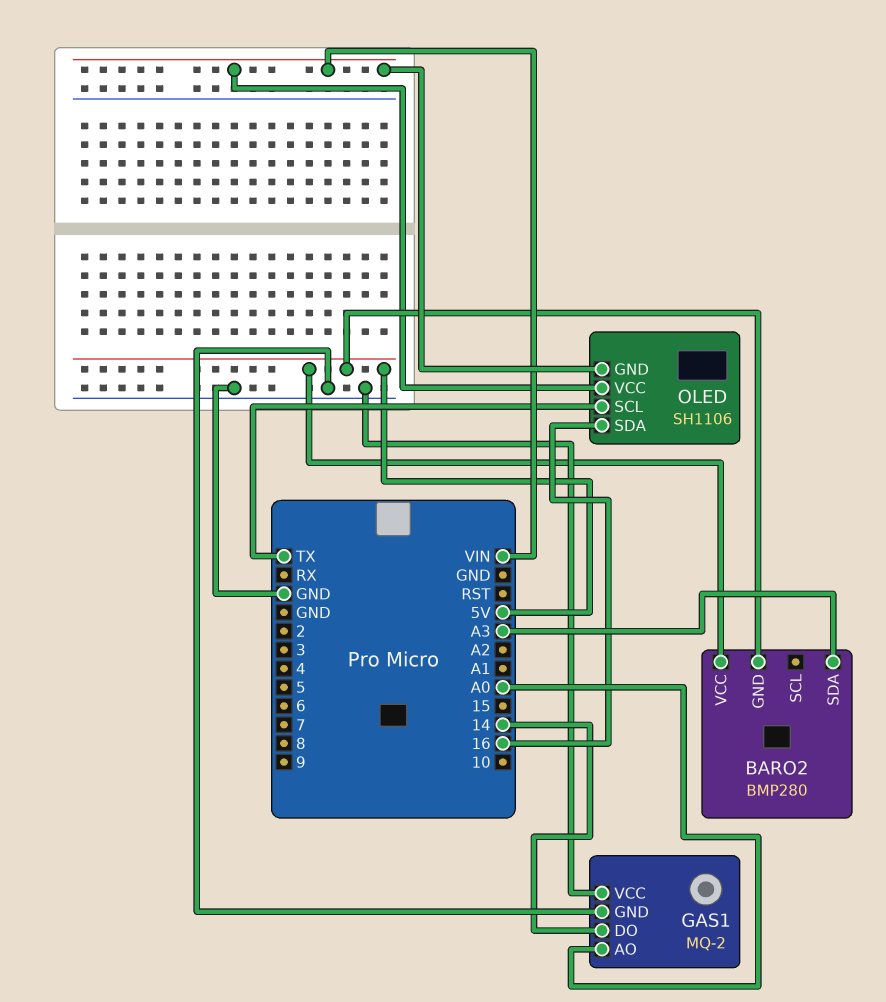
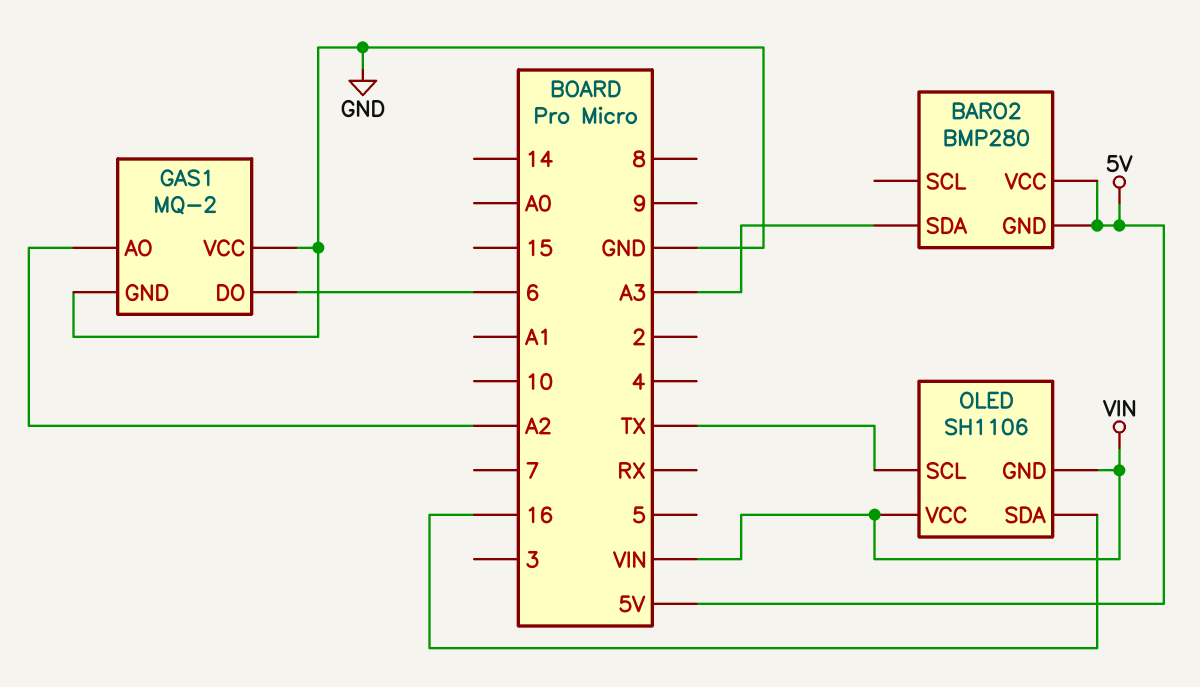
GAS1 pin AO: A0 -> A2
GAS1 pin DO: 14 -> 6

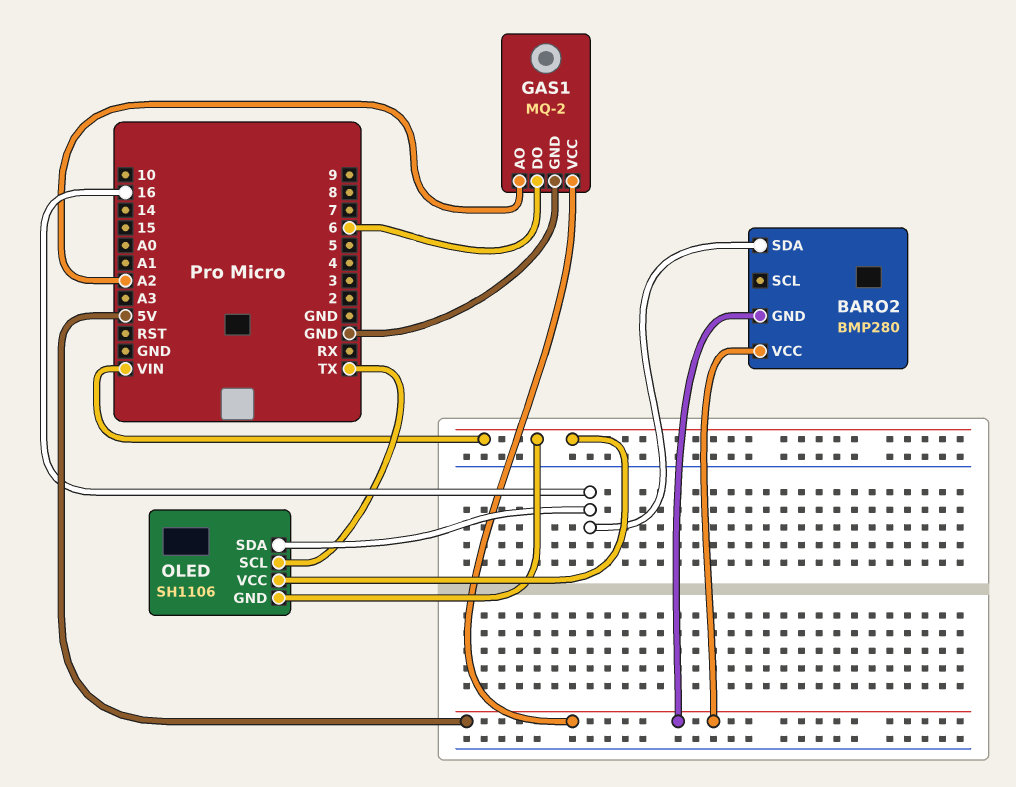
BARO2 pin SDA: A3 -> 16
GAS1 pin VCC: GND -> 5V

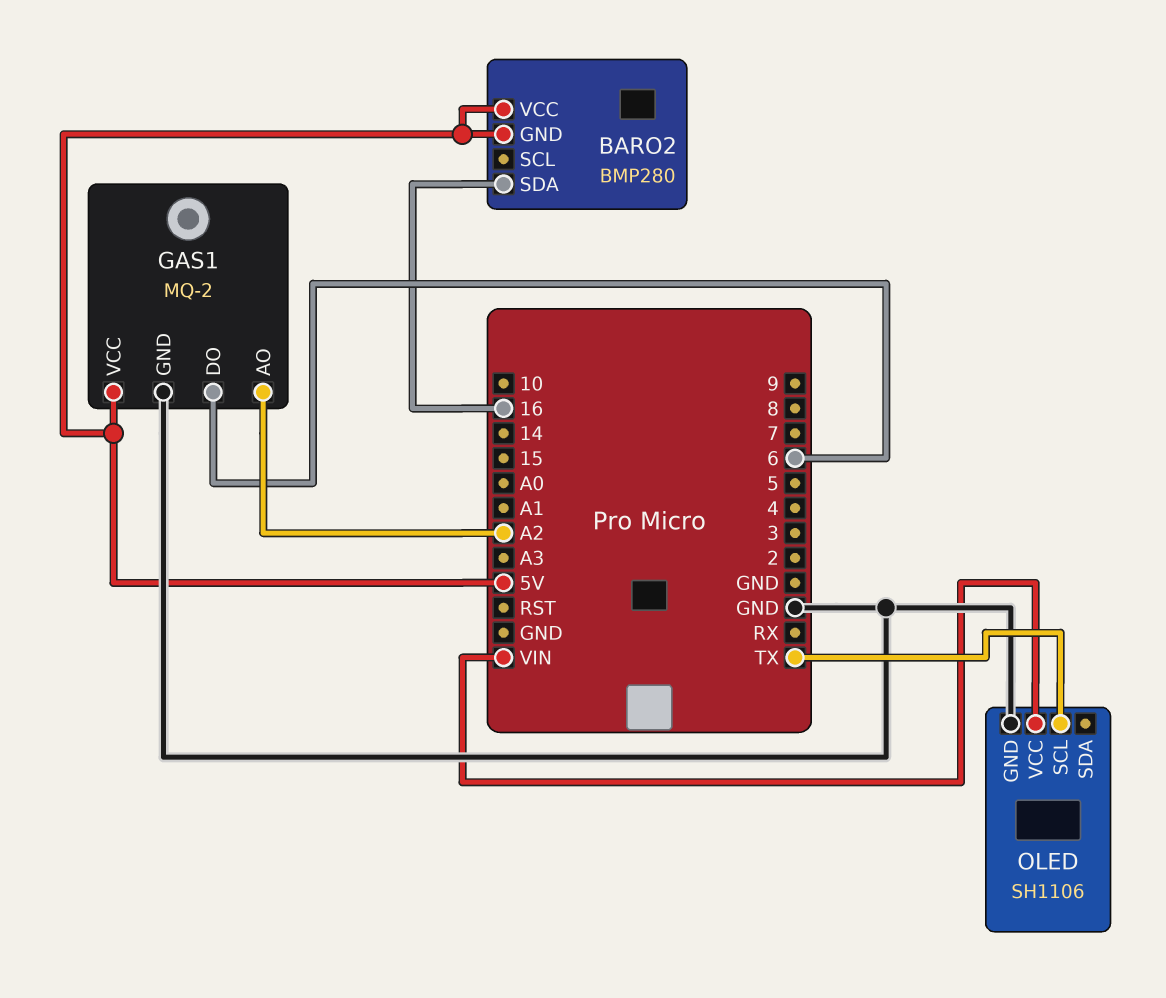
OLED pin GND: VIN -> GND
OLED pin SDA: 16 -> none

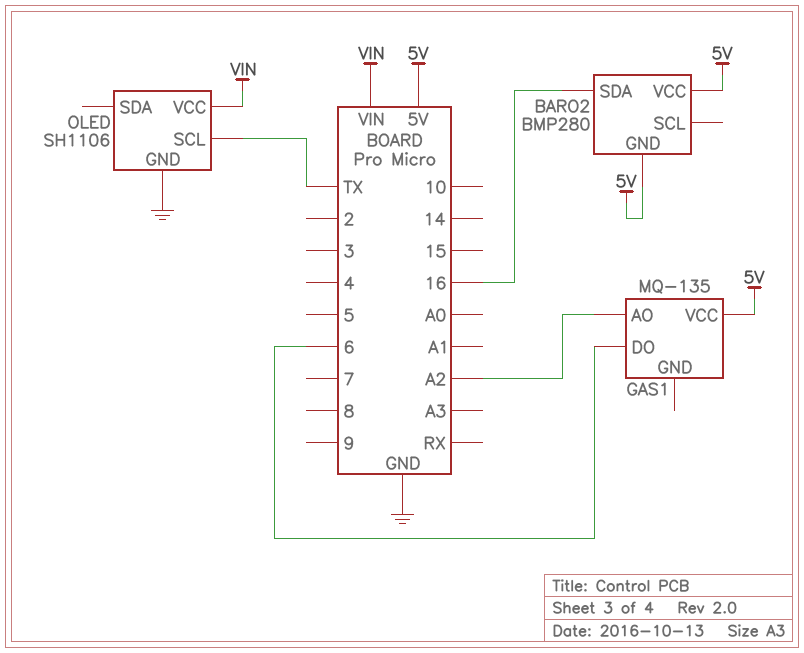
GAS1: MQ-2 -> MQ-135
GAS1 pin GND: GND -> none

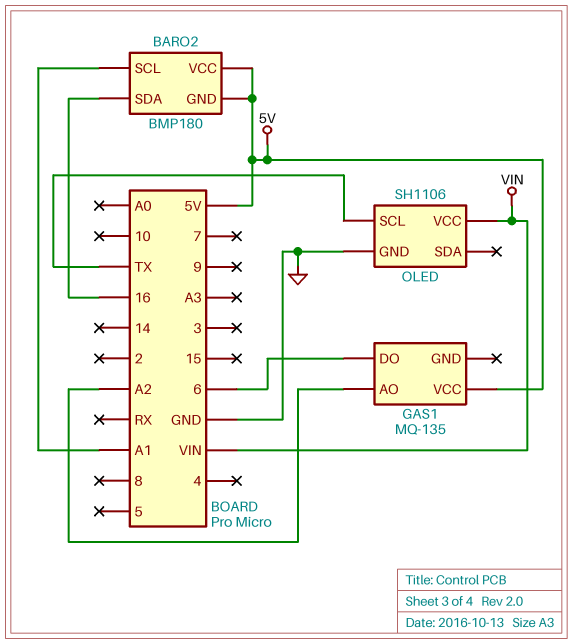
BARO2: BMP280 -> BMP180
BARO2 pin SCL: none -> A1

